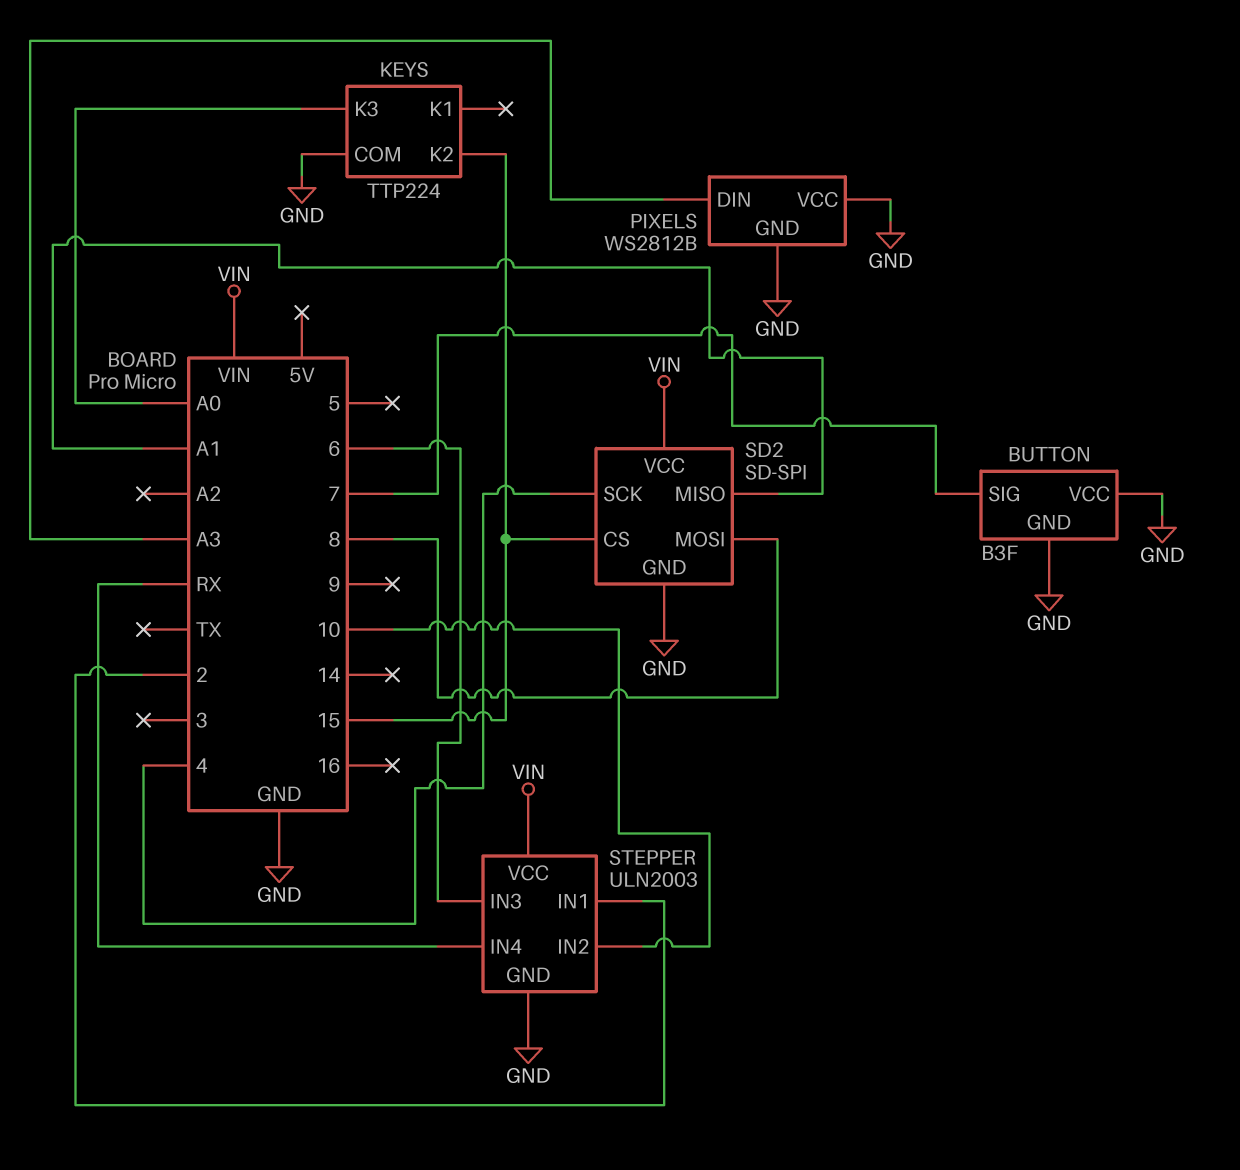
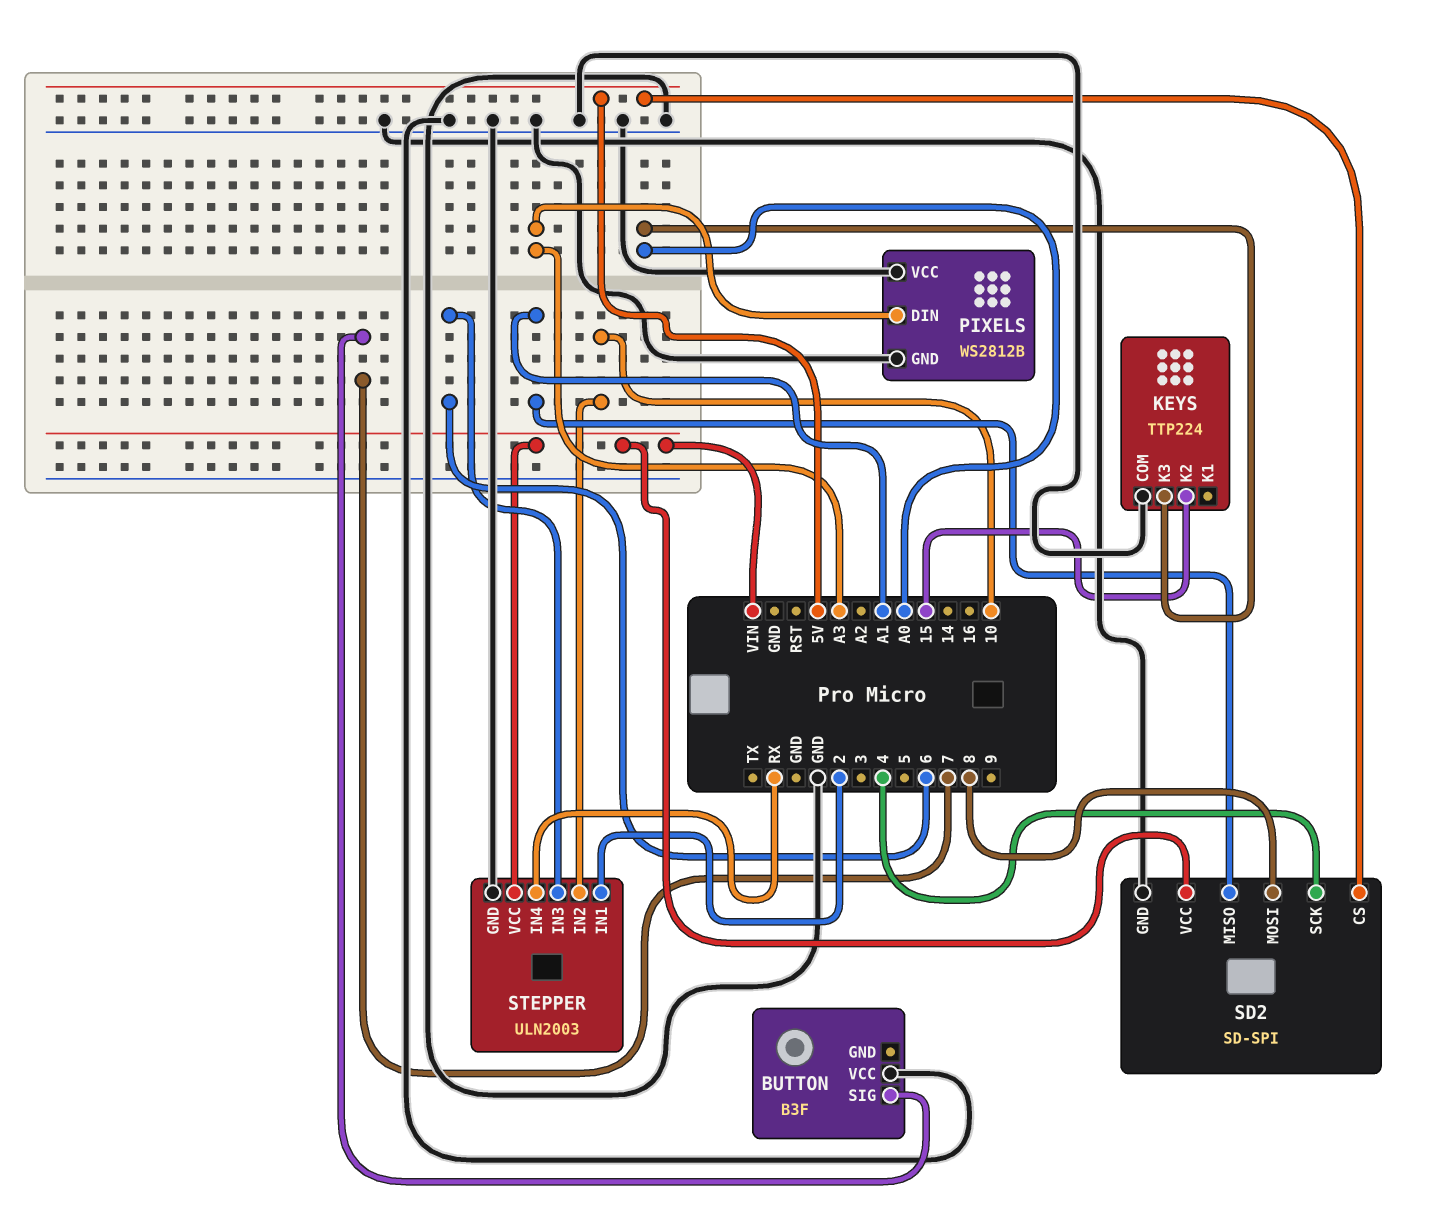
BUTTON pin GND: GND -> none
SD2 pin CS: 15 -> 5V

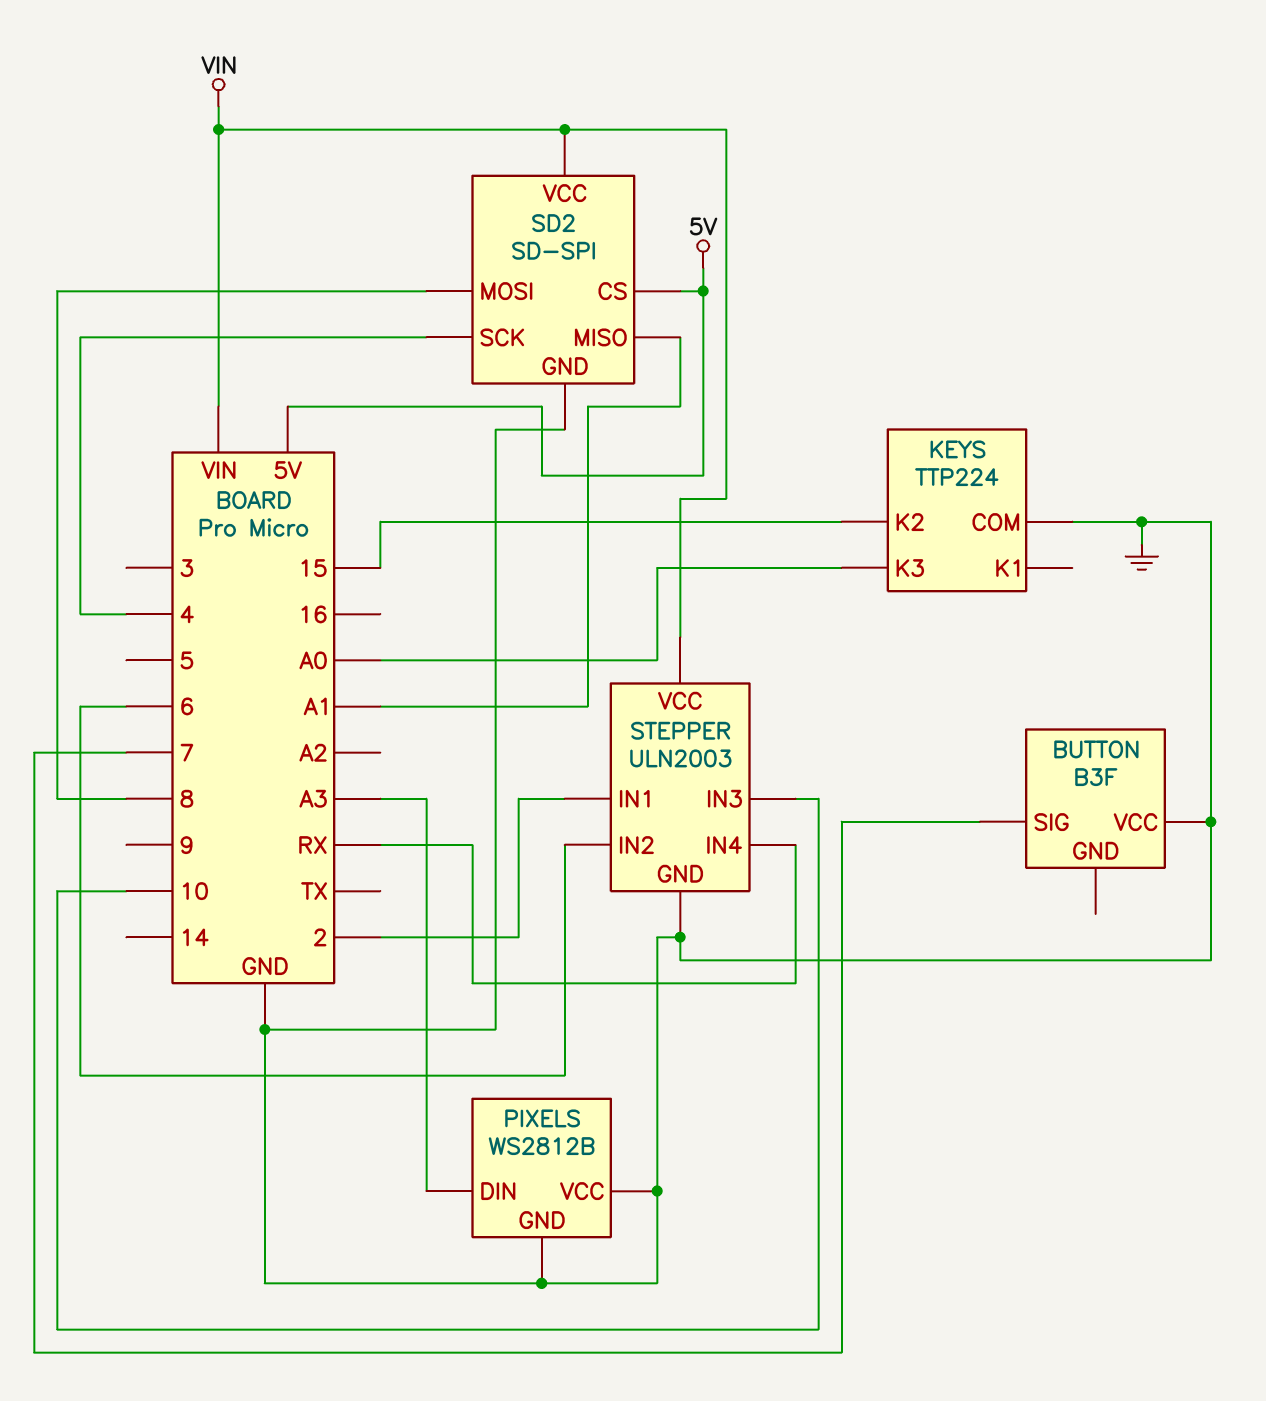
STEPPER pin IN2: 10 -> 6
STEPPER pin IN3: 6 -> 10

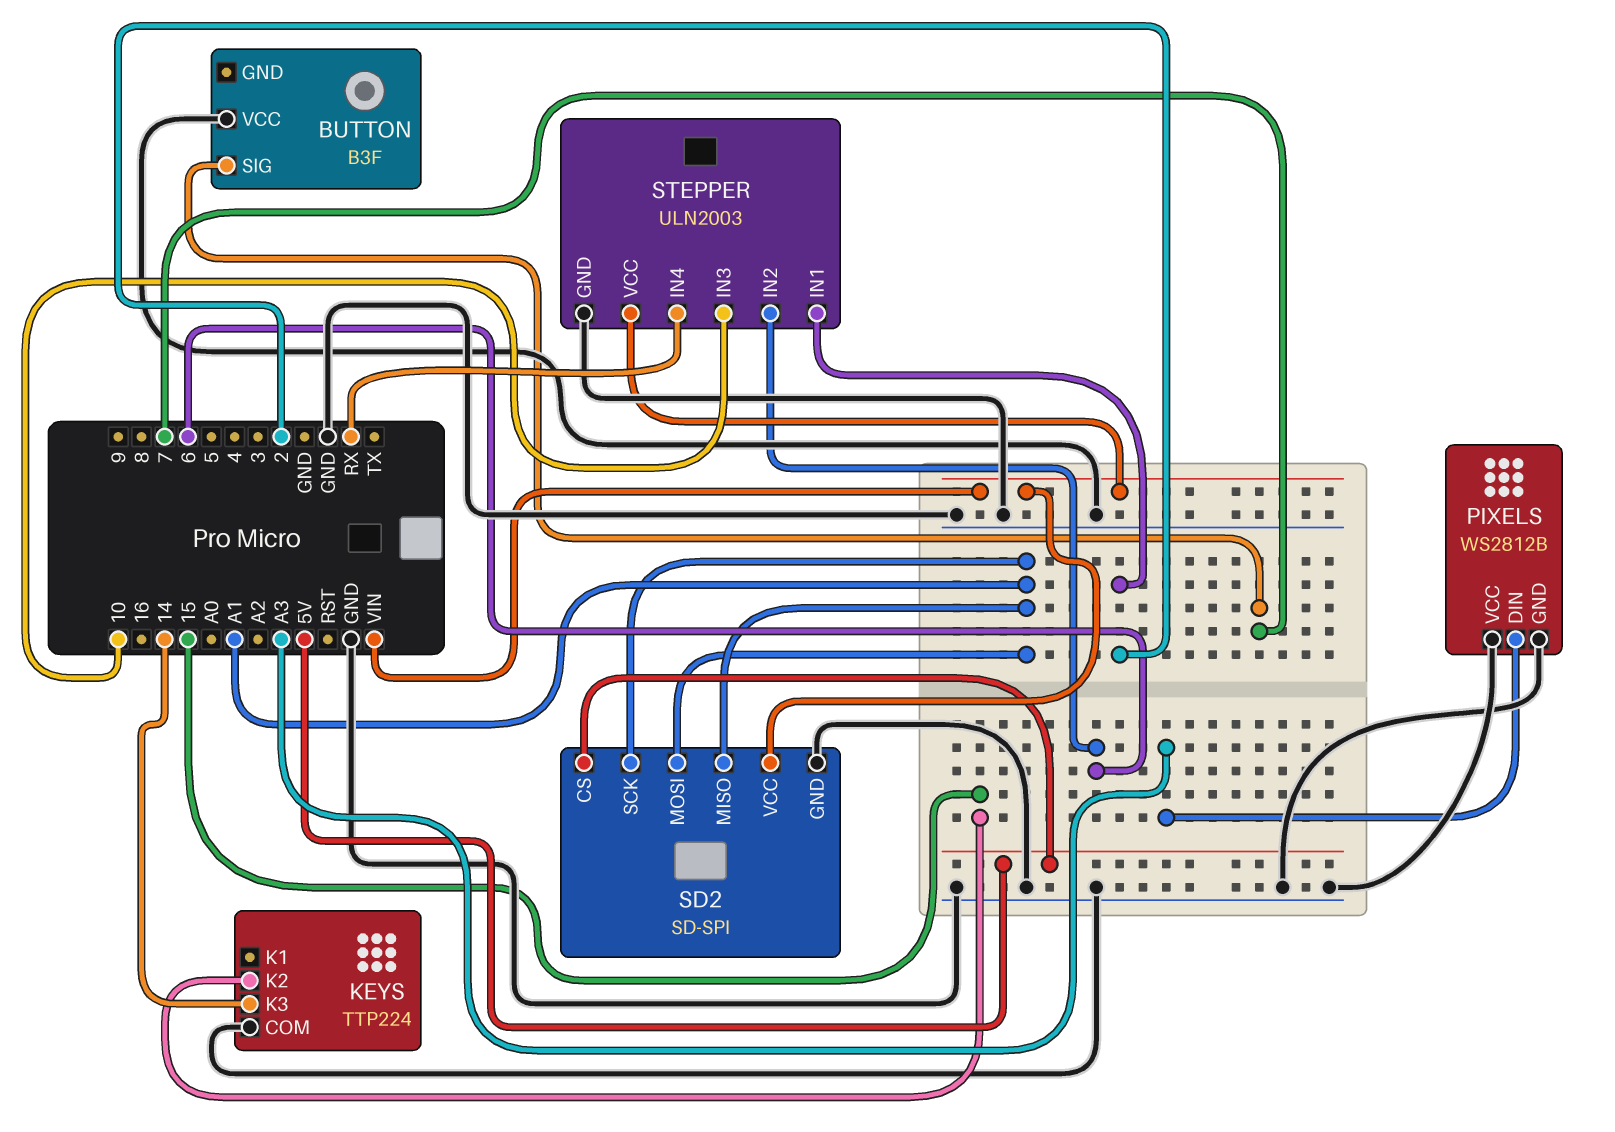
KEYS pin K3: A0 -> 14
SD2 pin MOSI: 8 -> A1
SD2 pin SCK: 4 -> A1

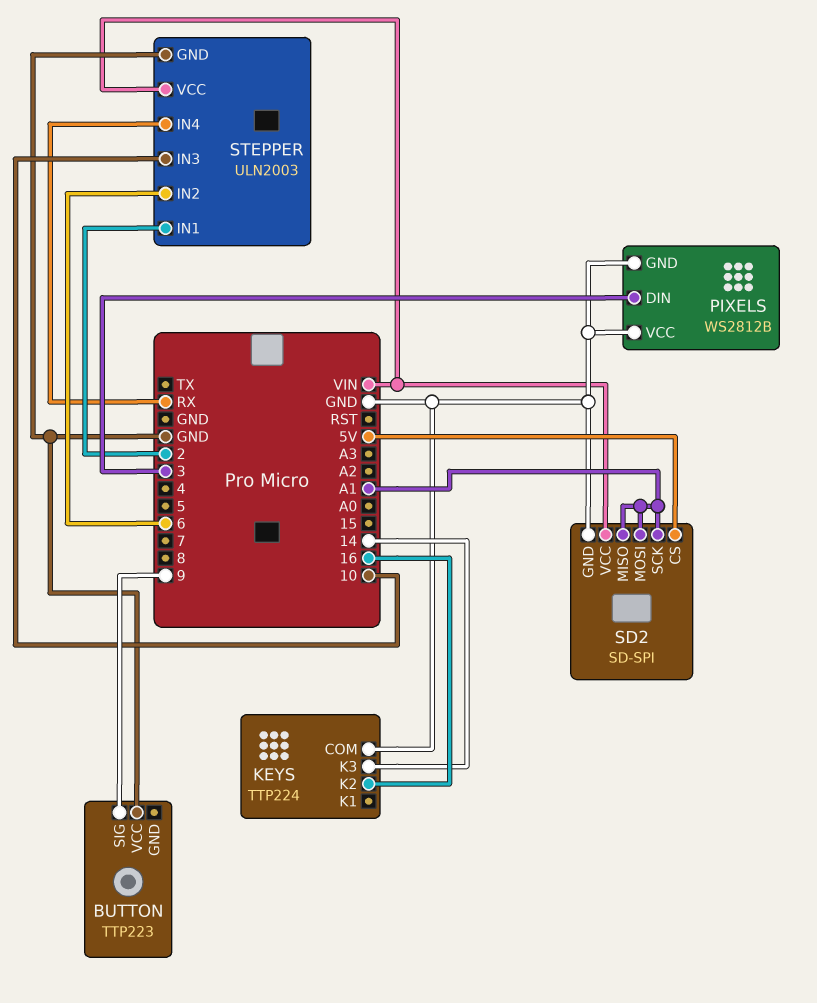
BUTTON: B3F -> TTP223
BUTTON pin SIG: 7 -> 9
KEYS pin K2: 15 -> 16
PIXELS pin DIN: A3 -> 3

